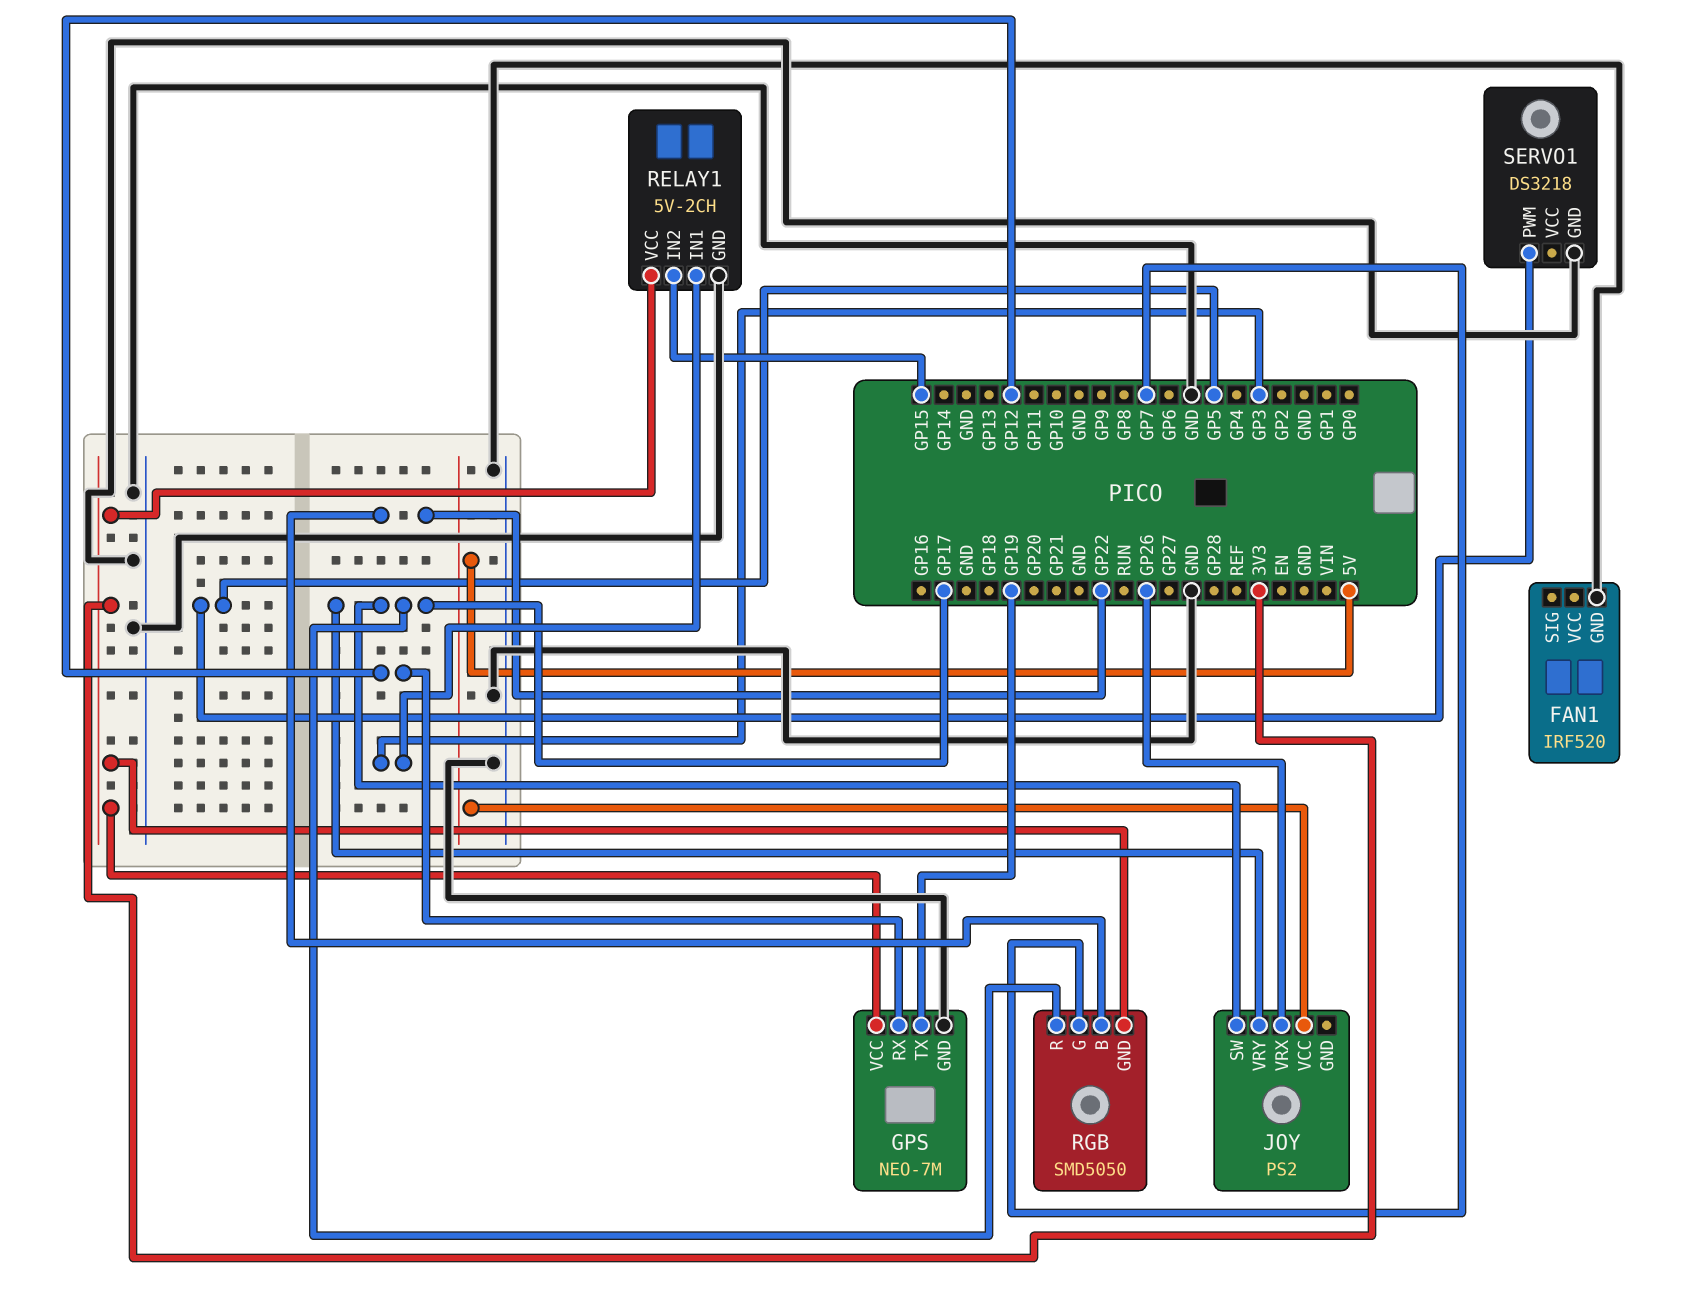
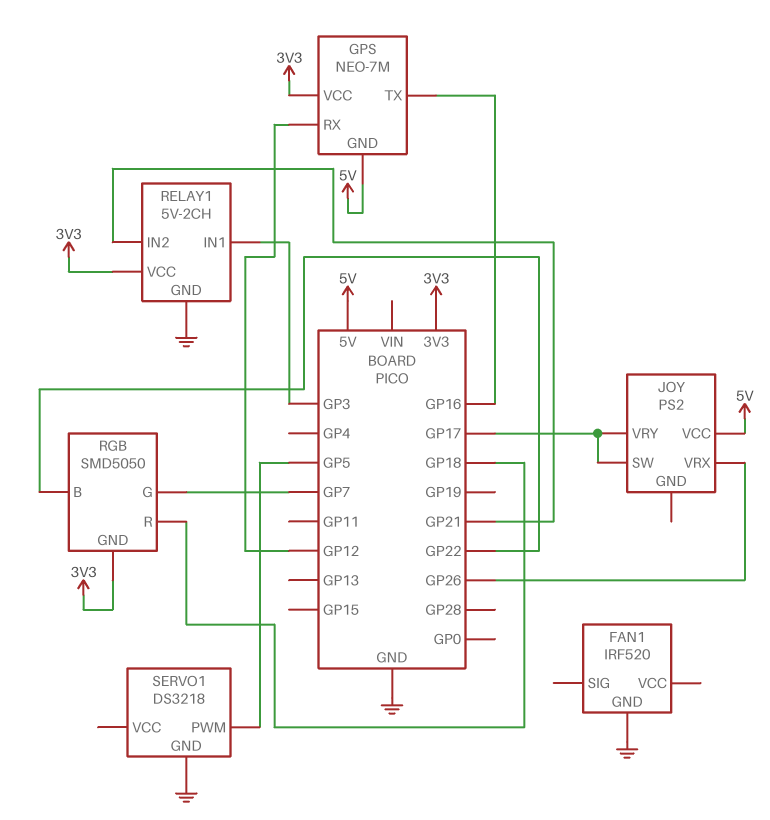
GPS pin GND: GND -> 5V
GPS pin TX: GP19 -> GP16
RELAY1 pin IN2: GP15 -> GP21
RGB pin R: GP17 -> GP18

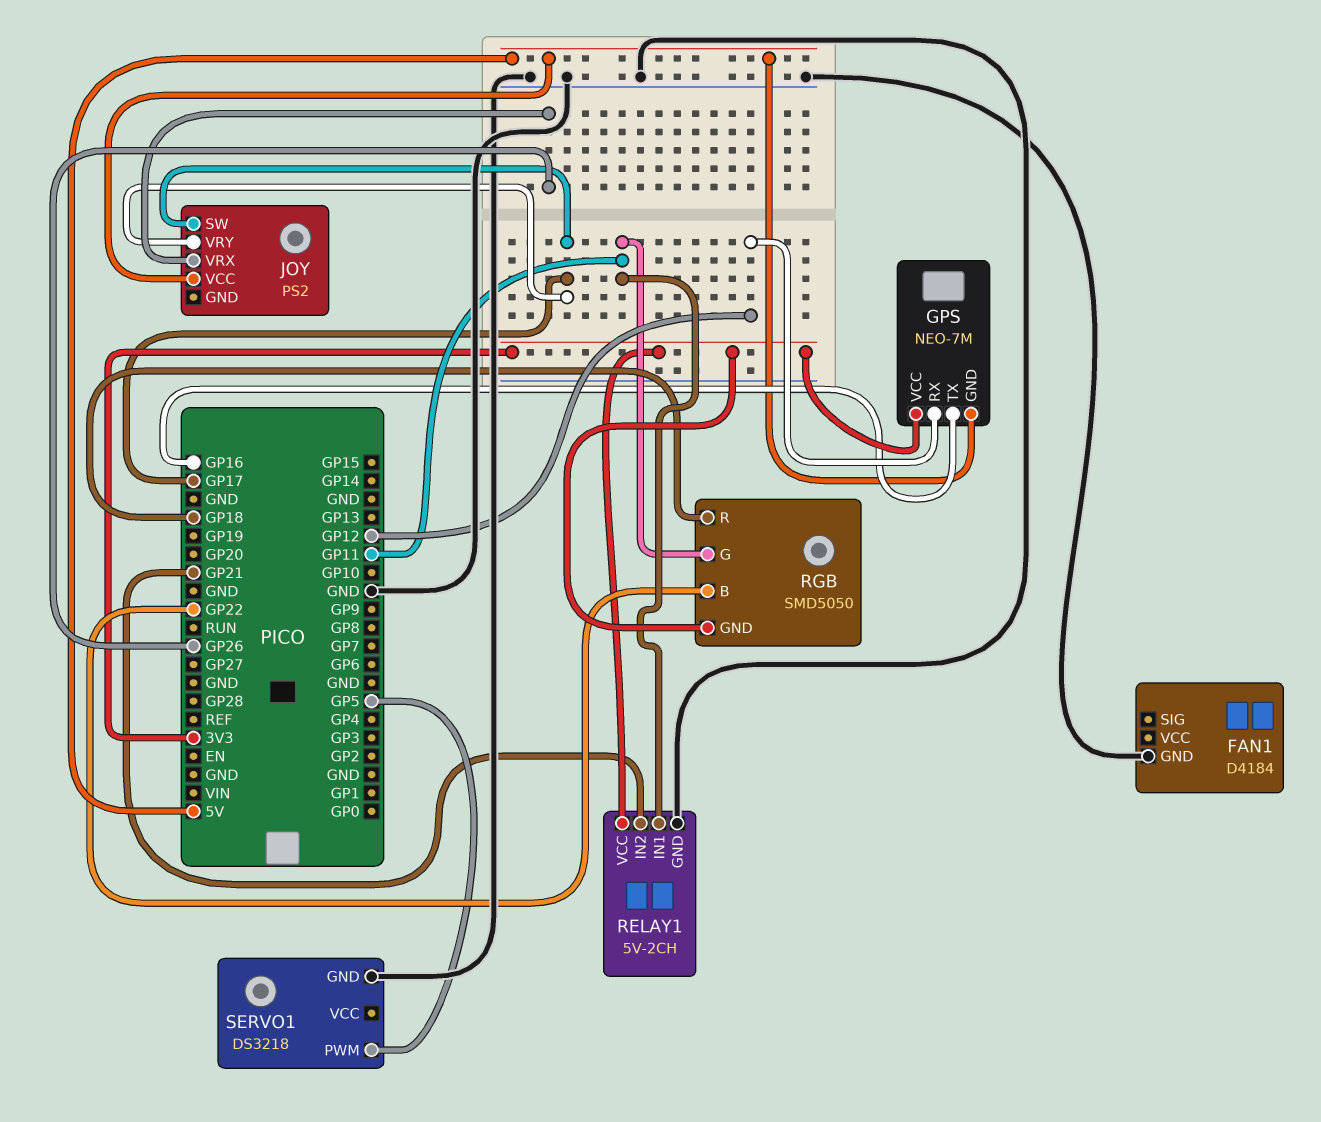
FAN1: IRF520 -> D4184
RELAY1 pin IN1: GP3 -> GP11
RGB pin G: GP7 -> GP11

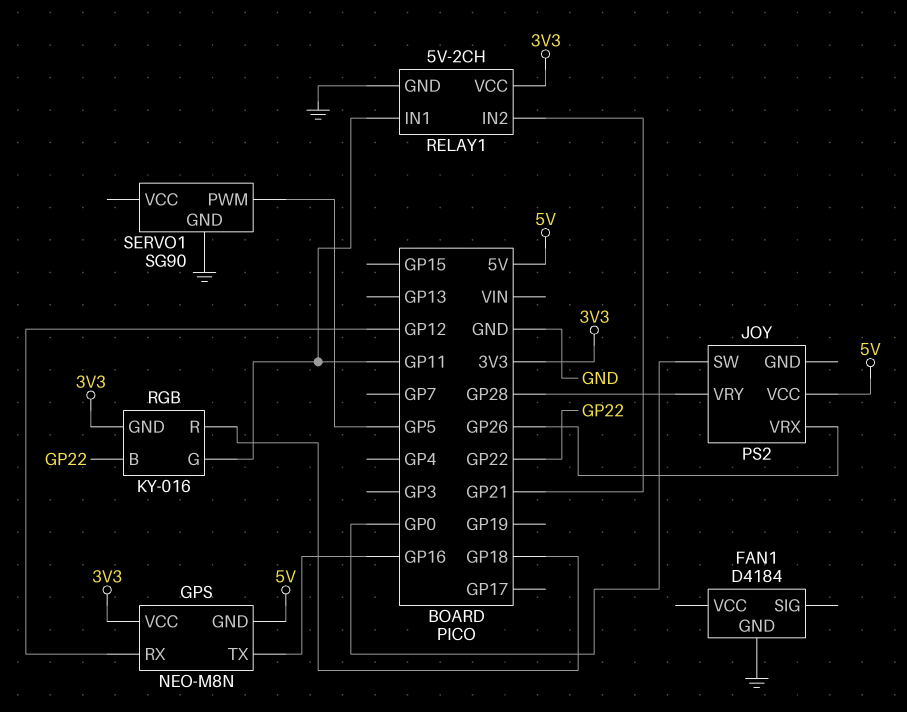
GPS: NEO-7M -> NEO-M8N
JOY pin SW: GP17 -> GP0
JOY pin VRY: GP17 -> GP28
RGB: SMD5050 -> KY-016
SERVO1: DS3218 -> SG90

